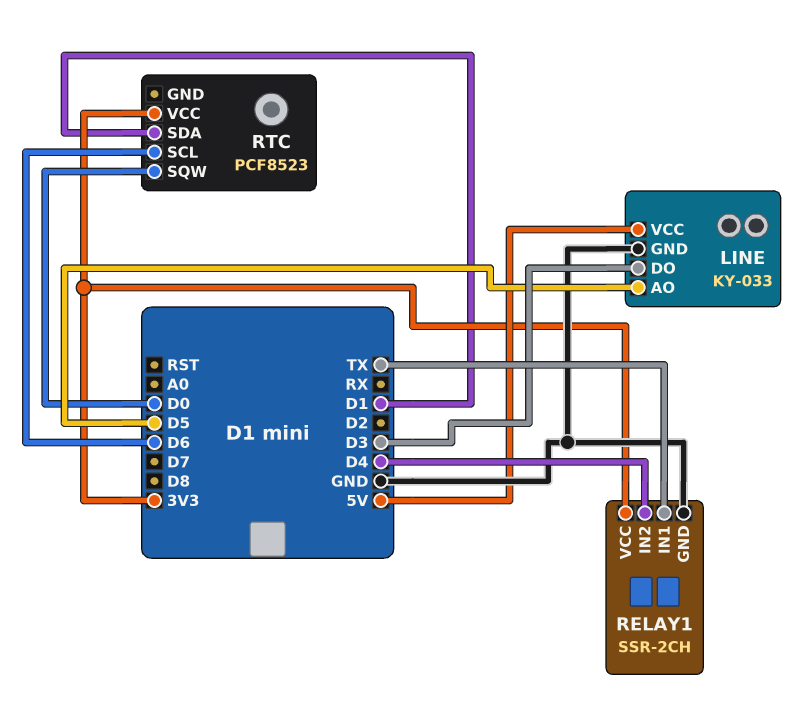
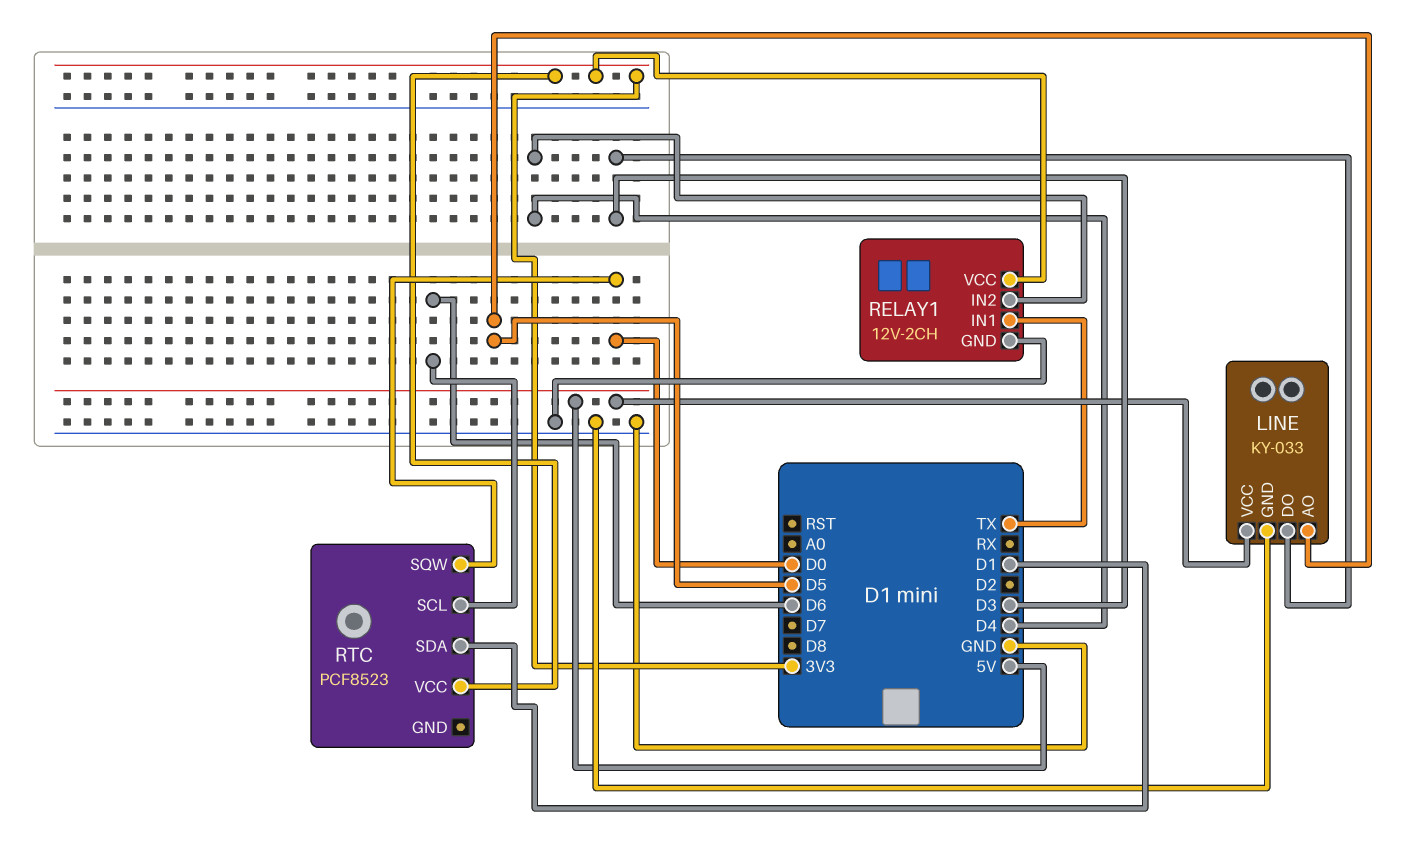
RELAY1: SSR-2CH -> 12V-2CH

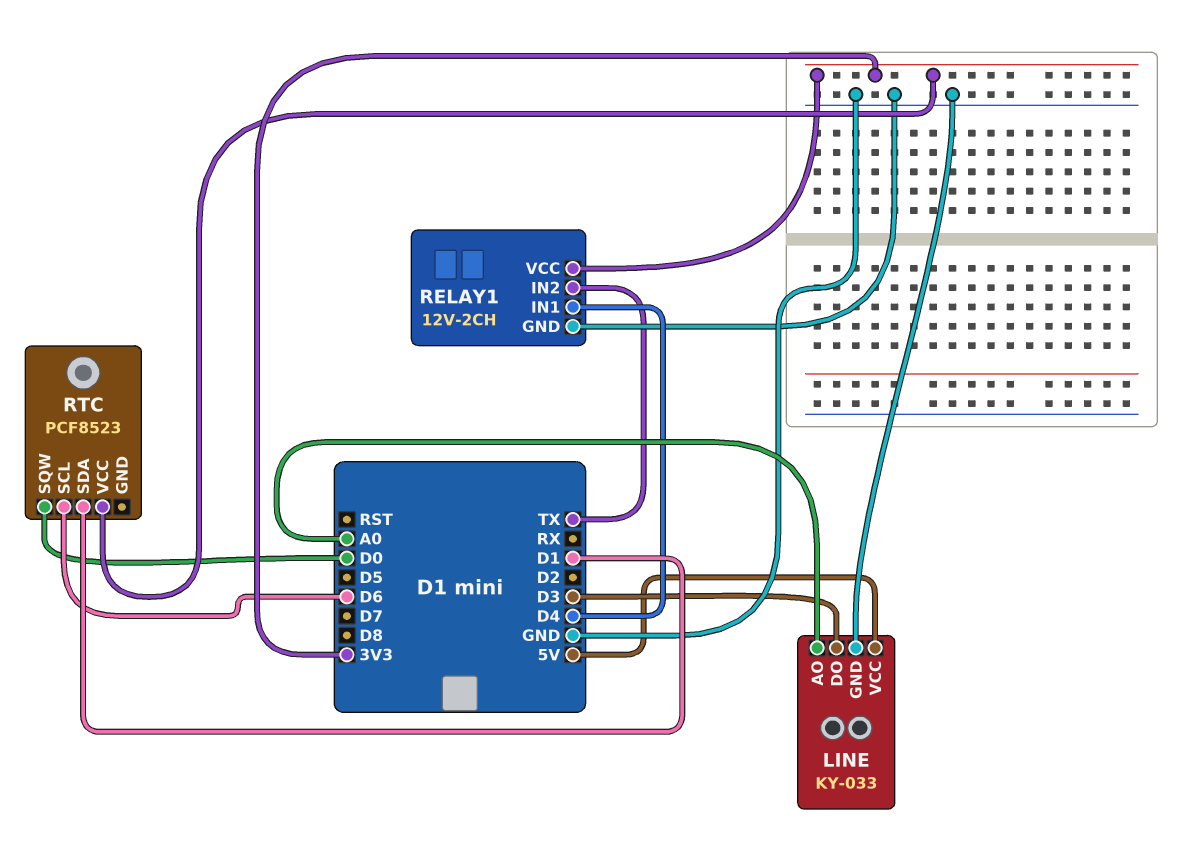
LINE pin AO: D5 -> A0
RELAY1 pin IN1: TX -> D4
RELAY1 pin IN2: D4 -> TX

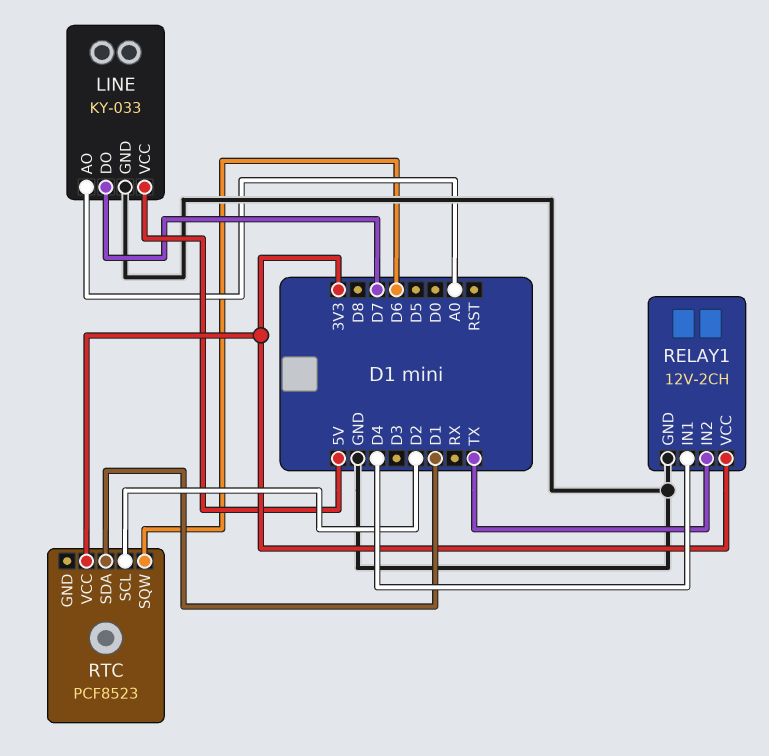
LINE pin DO: D3 -> D7
RTC pin SCL: D6 -> D2
RTC pin SQW: D0 -> D6

